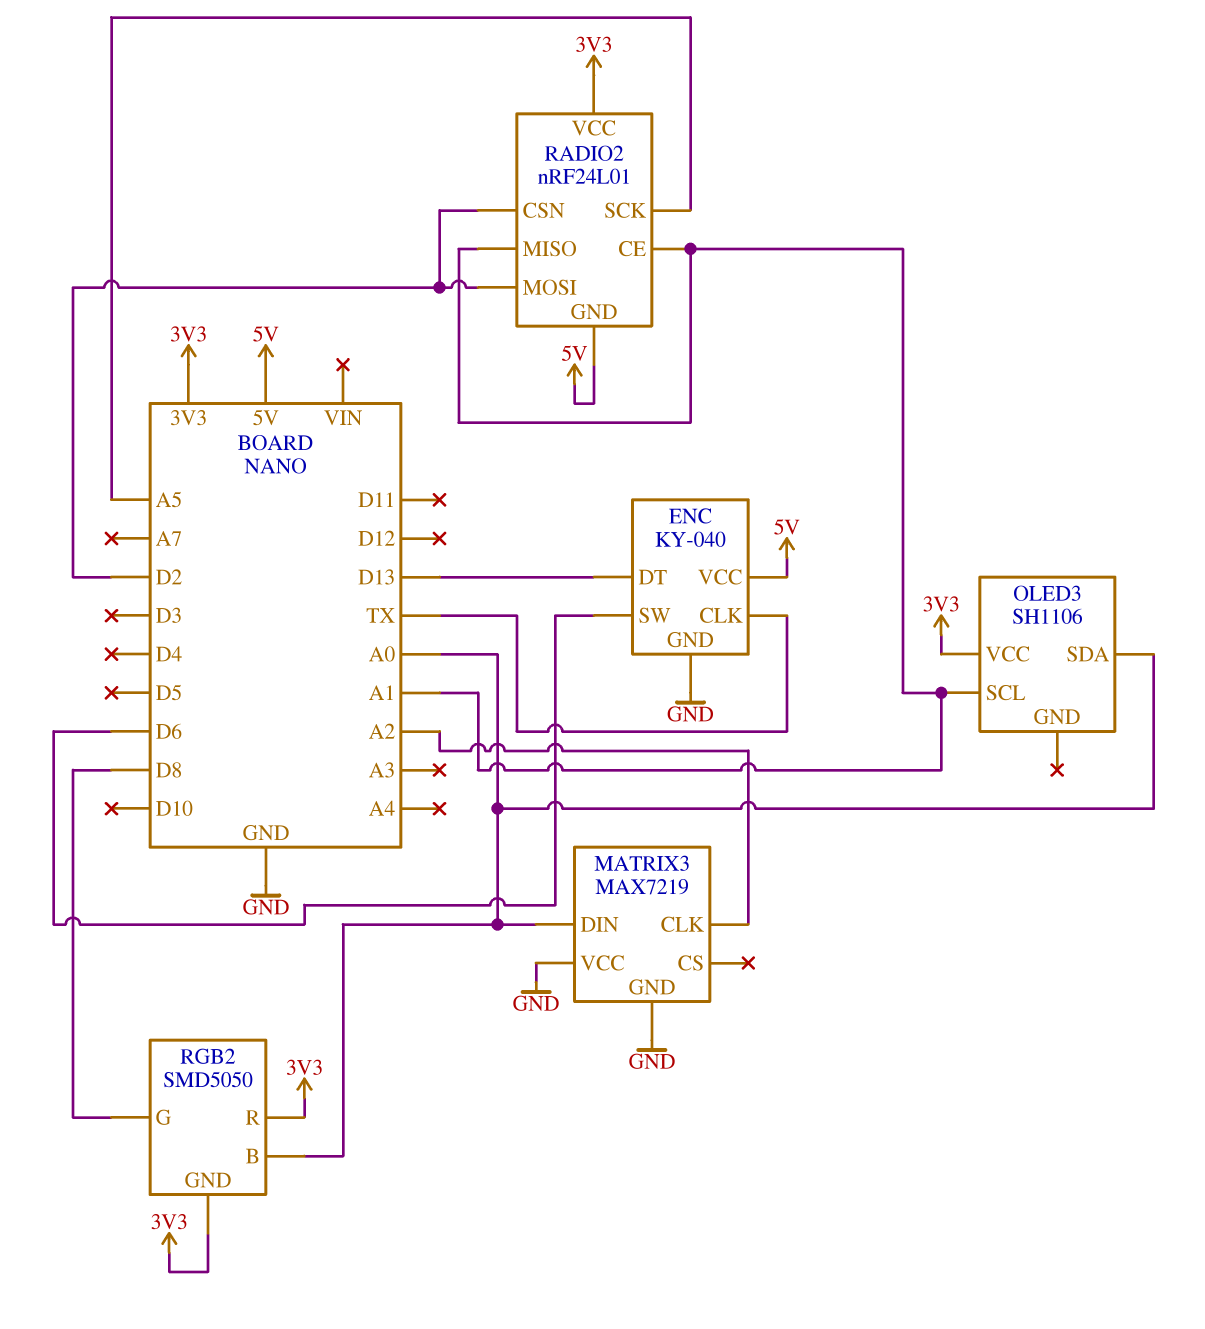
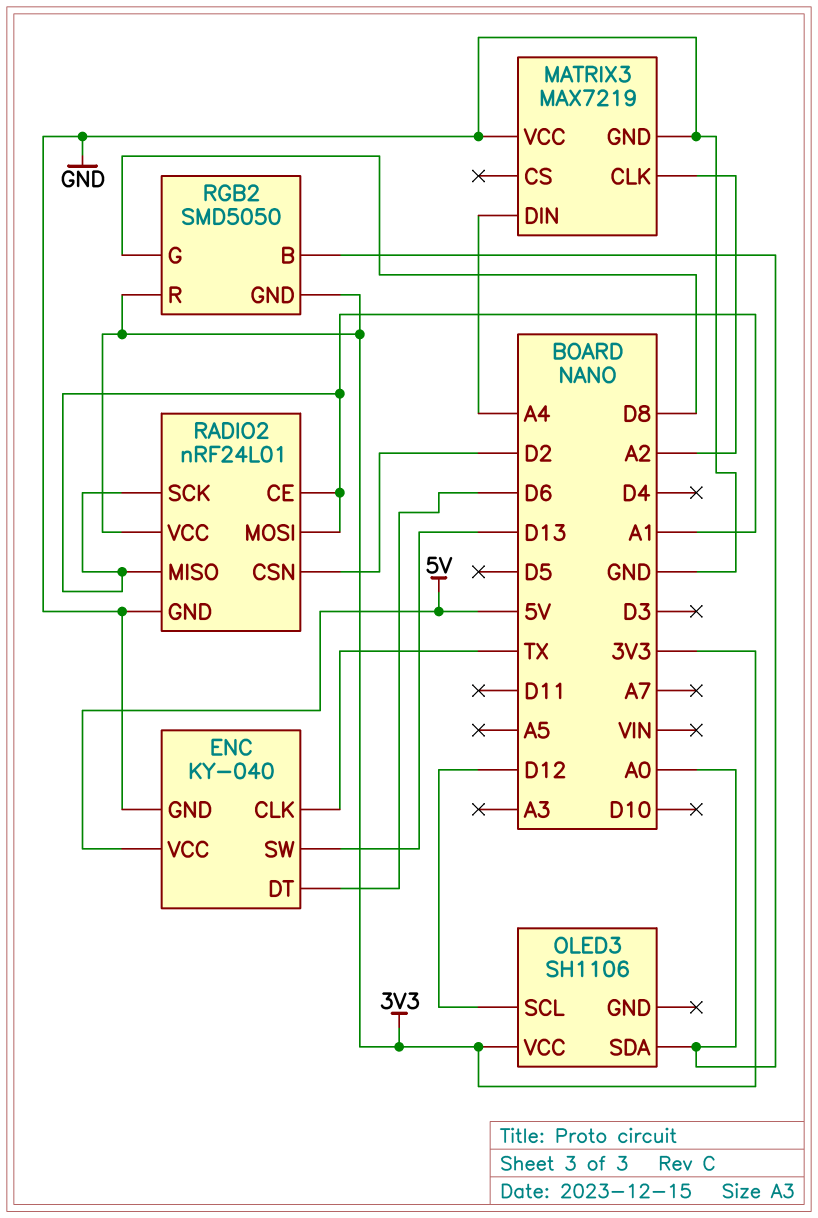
ENC pin DT: D13 -> D6
ENC pin SW: D6 -> D13
MATRIX3 pin DIN: A0 -> A4
OLED3 pin SCL: A1 -> D12
RADIO2 pin GND: 5V -> GND
RADIO2 pin MOSI: D2 -> A1
RADIO2 pin SCK: A5 -> A1

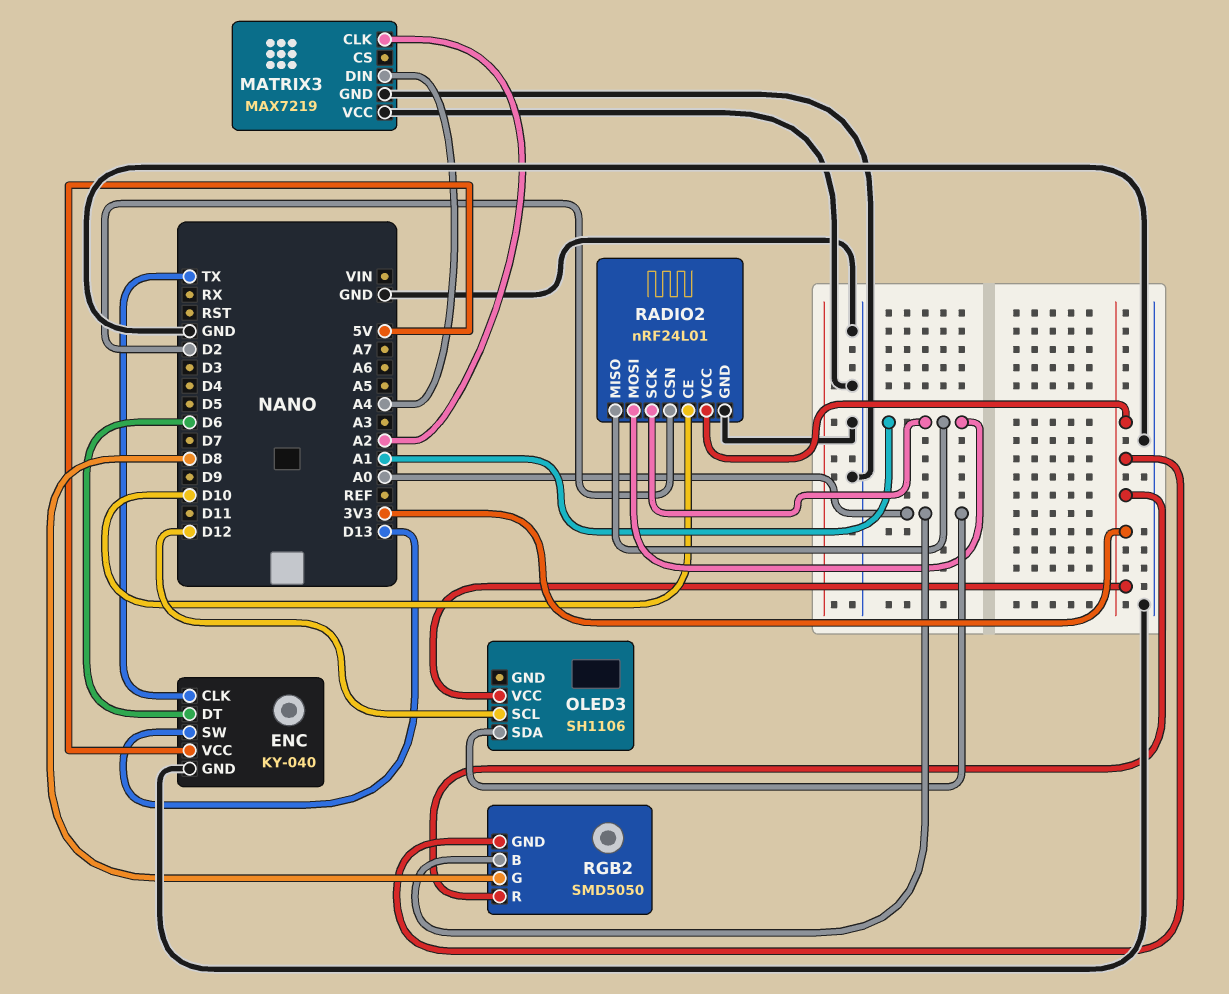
RADIO2 pin CE: A1 -> D10

